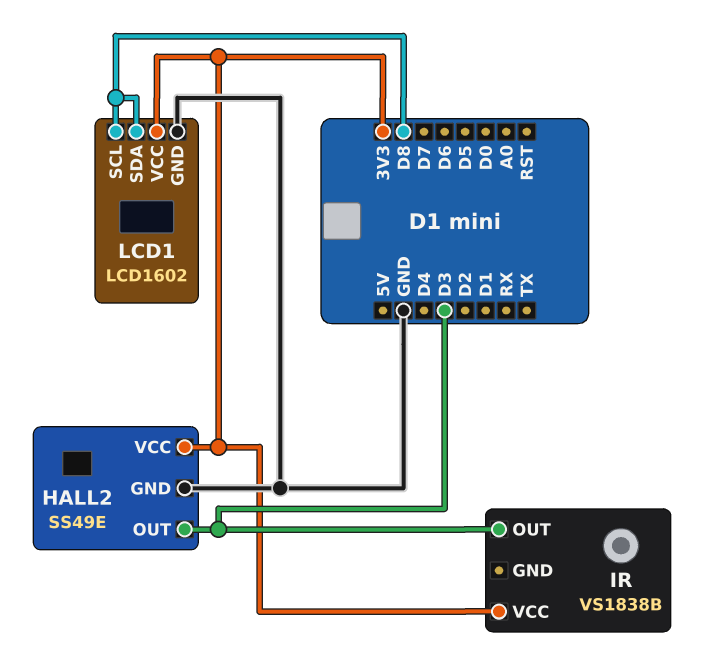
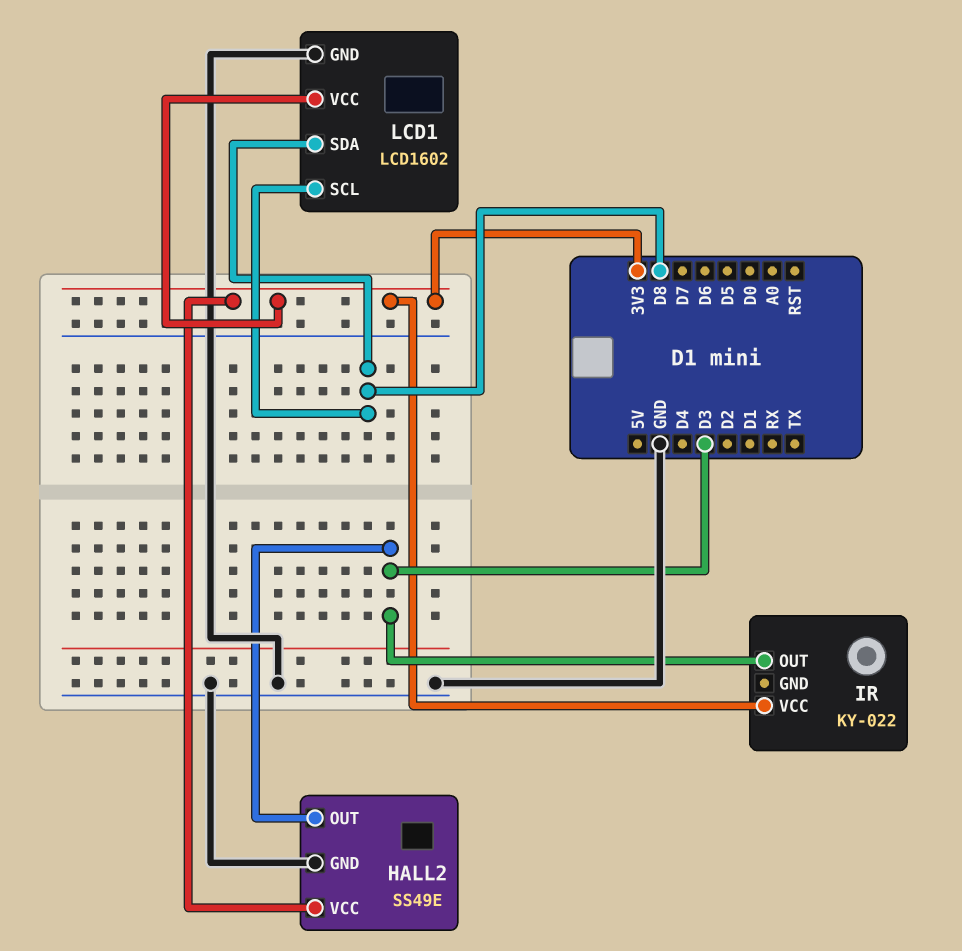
IR: VS1838B -> KY-022

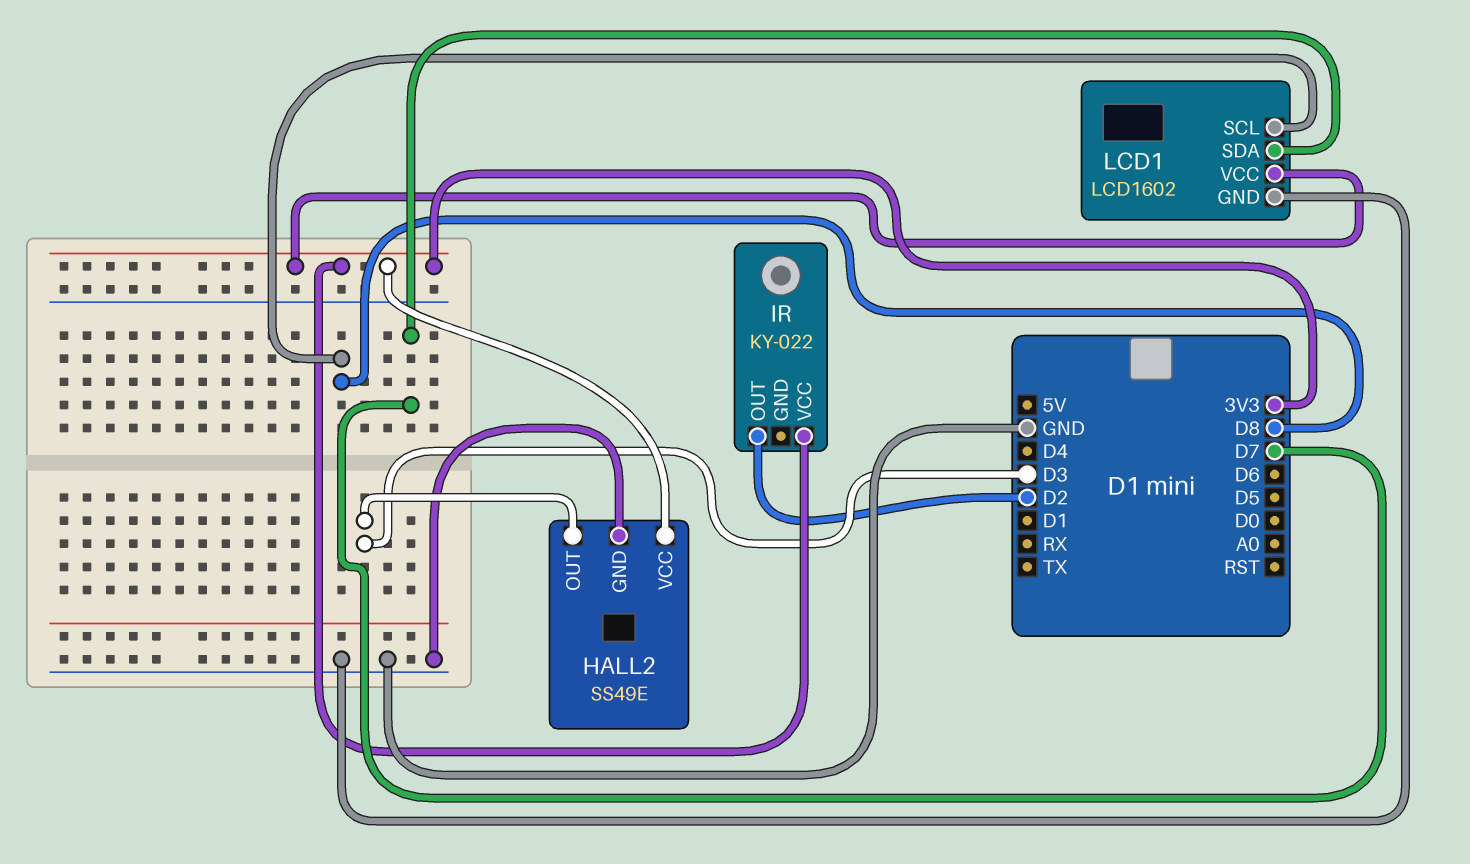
IR pin OUT: D3 -> D2
LCD1 pin SDA: D8 -> D7

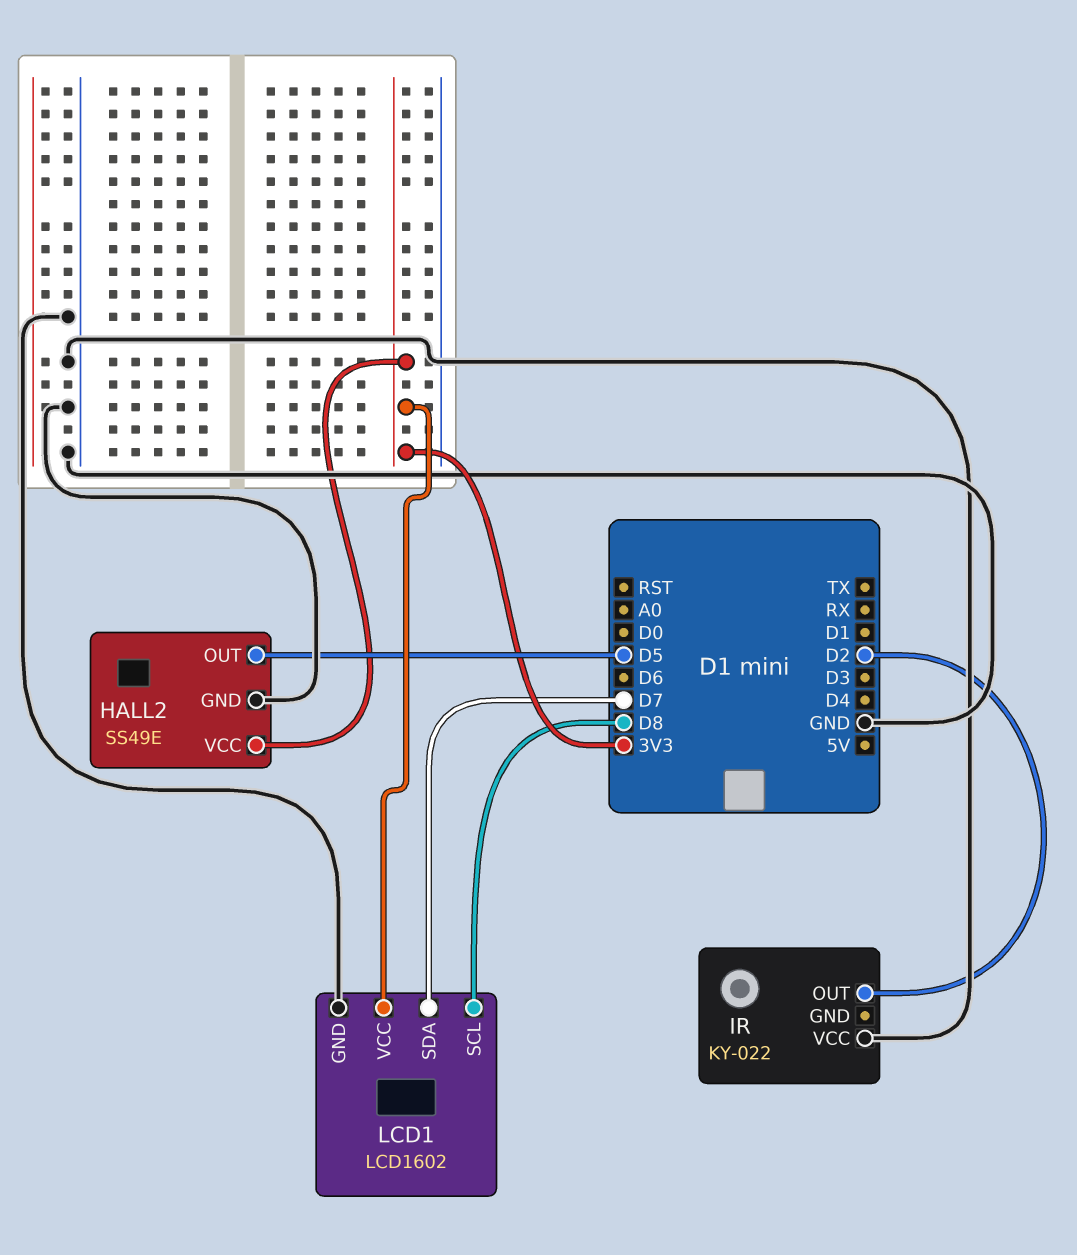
HALL2 pin OUT: D3 -> D5
IR pin VCC: 3V3 -> GND

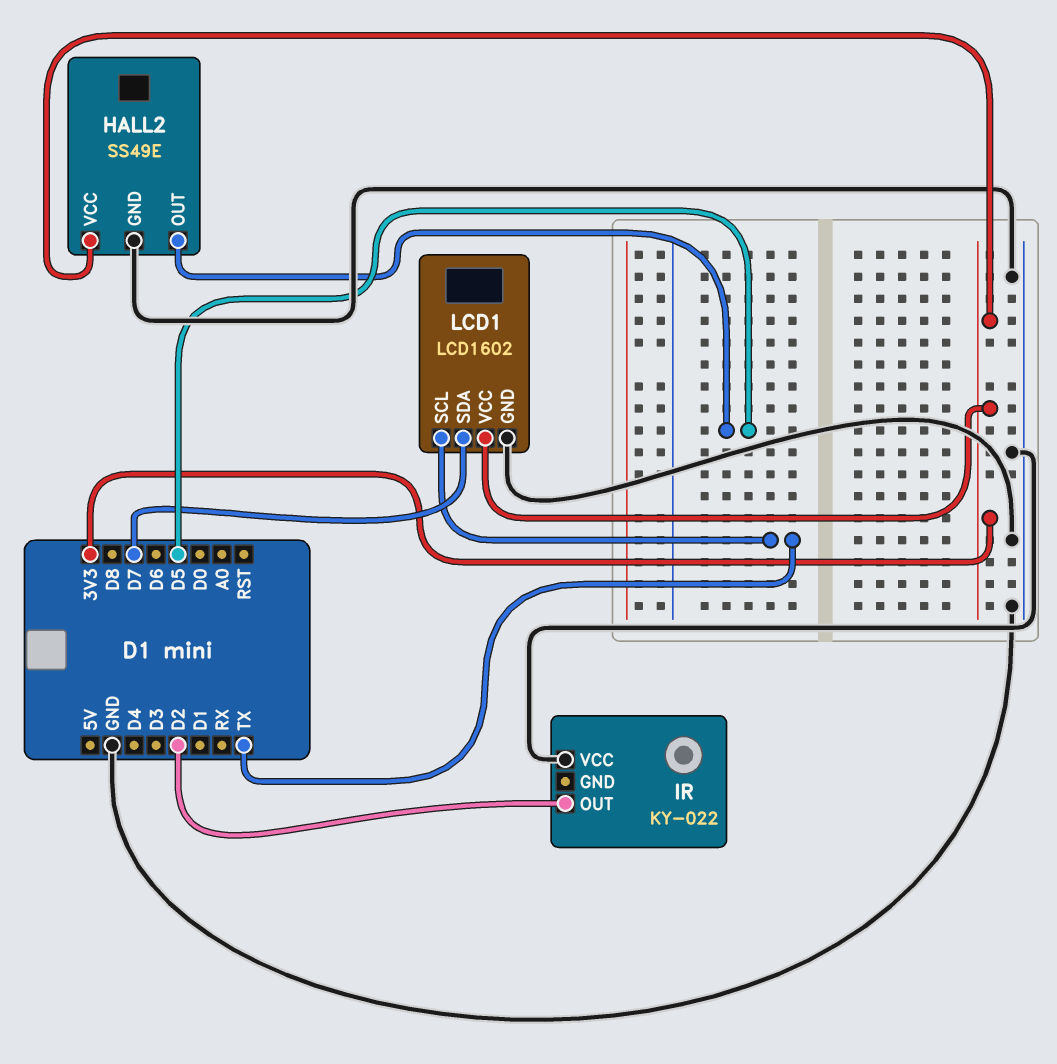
LCD1 pin SCL: D8 -> TX

